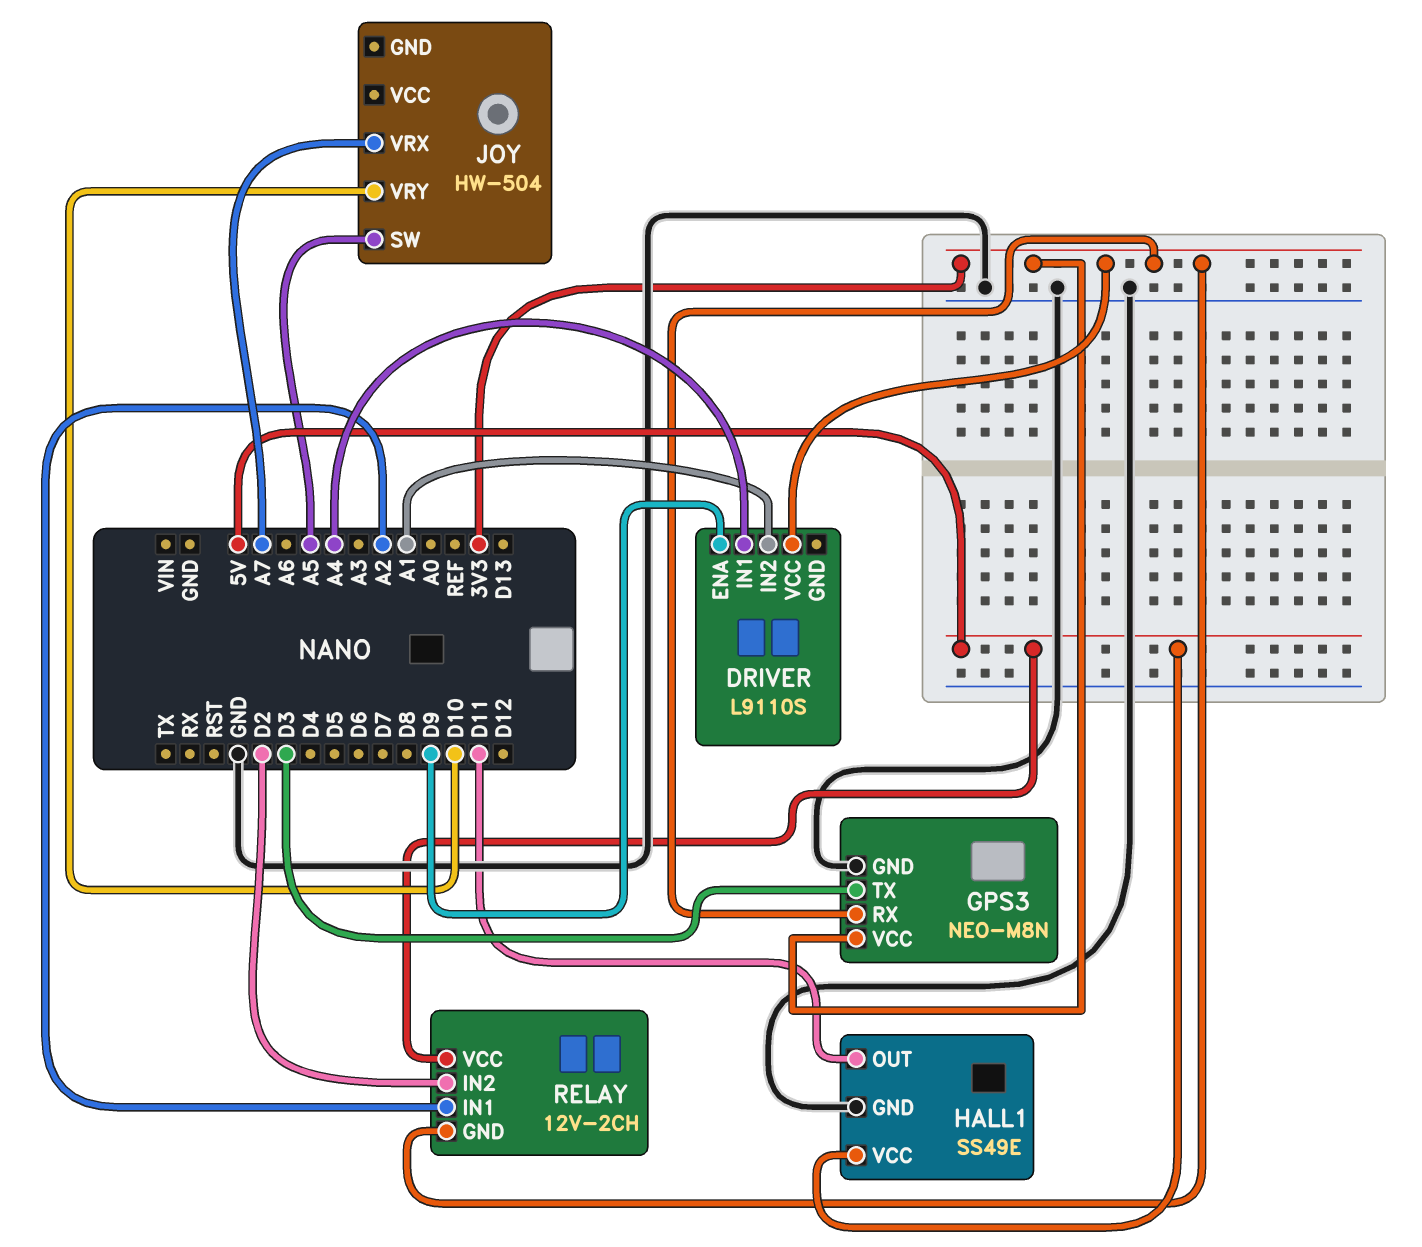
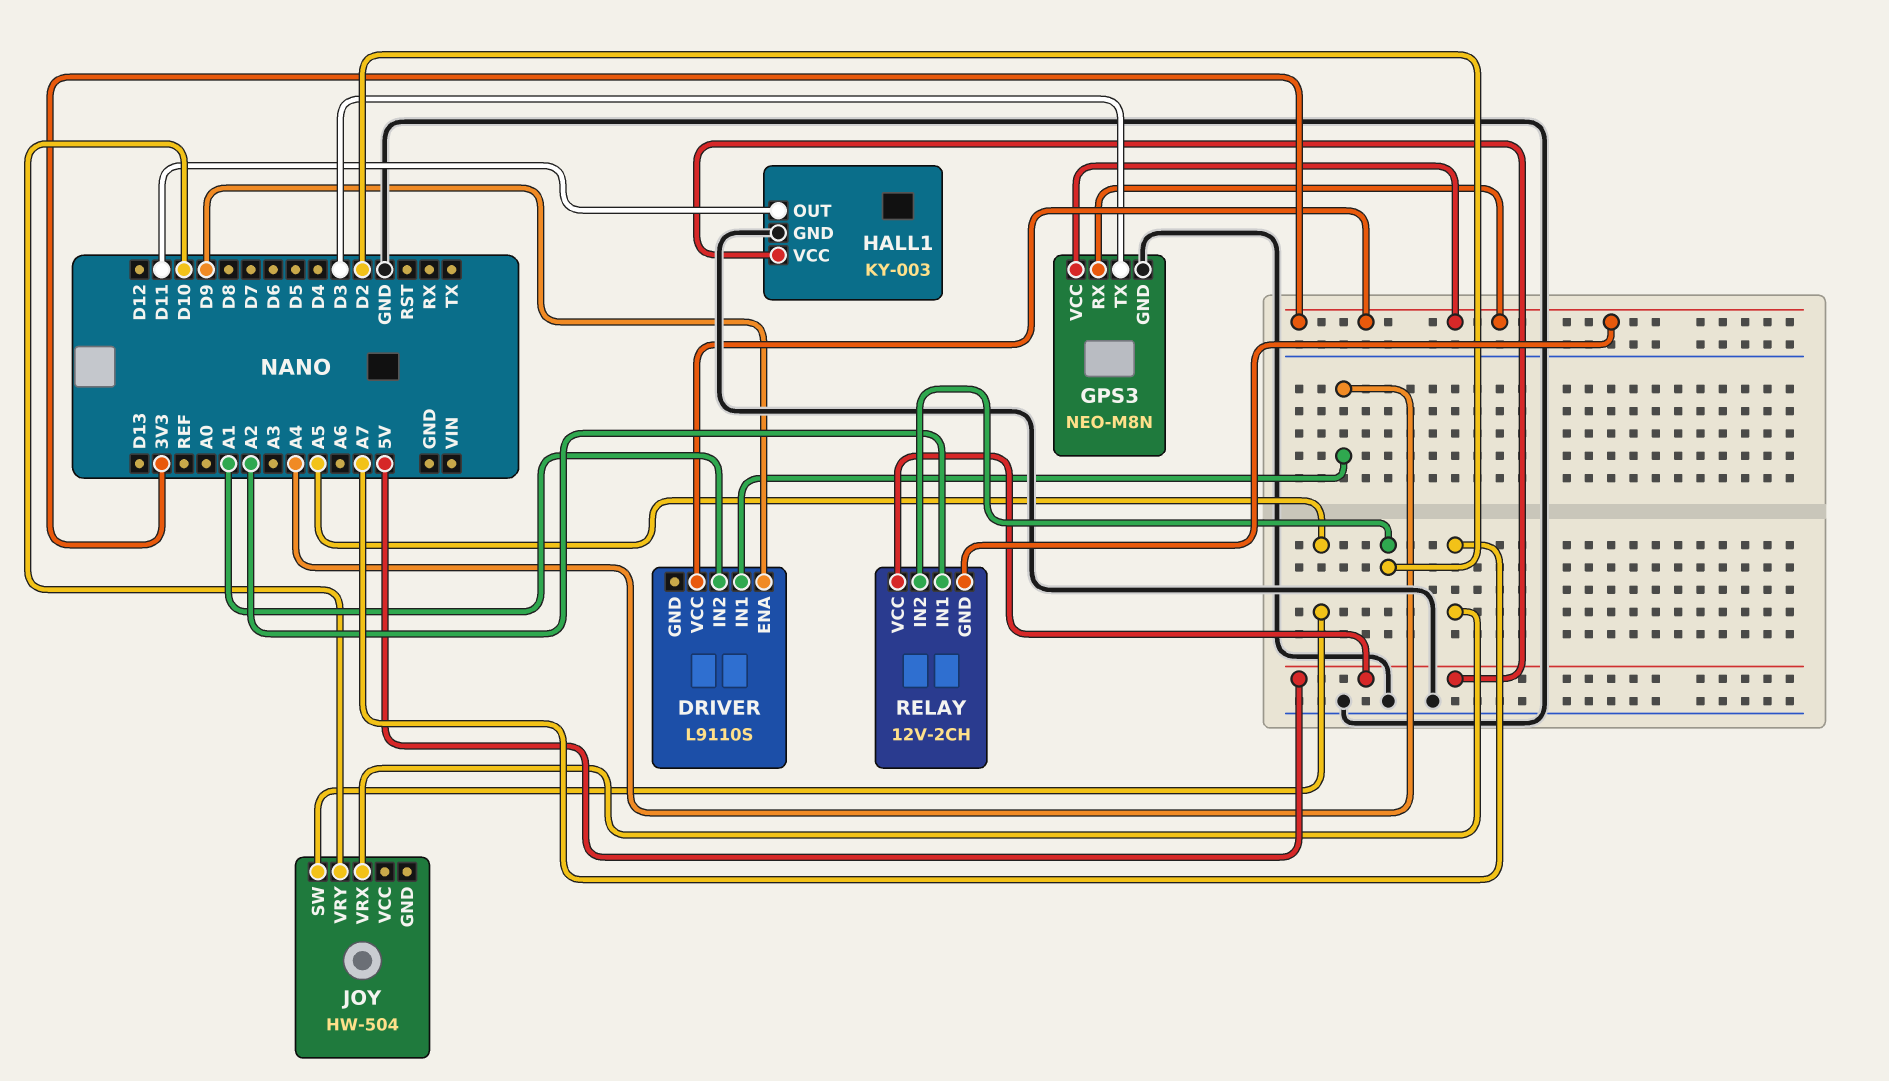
HALL1: SS49E -> KY-003

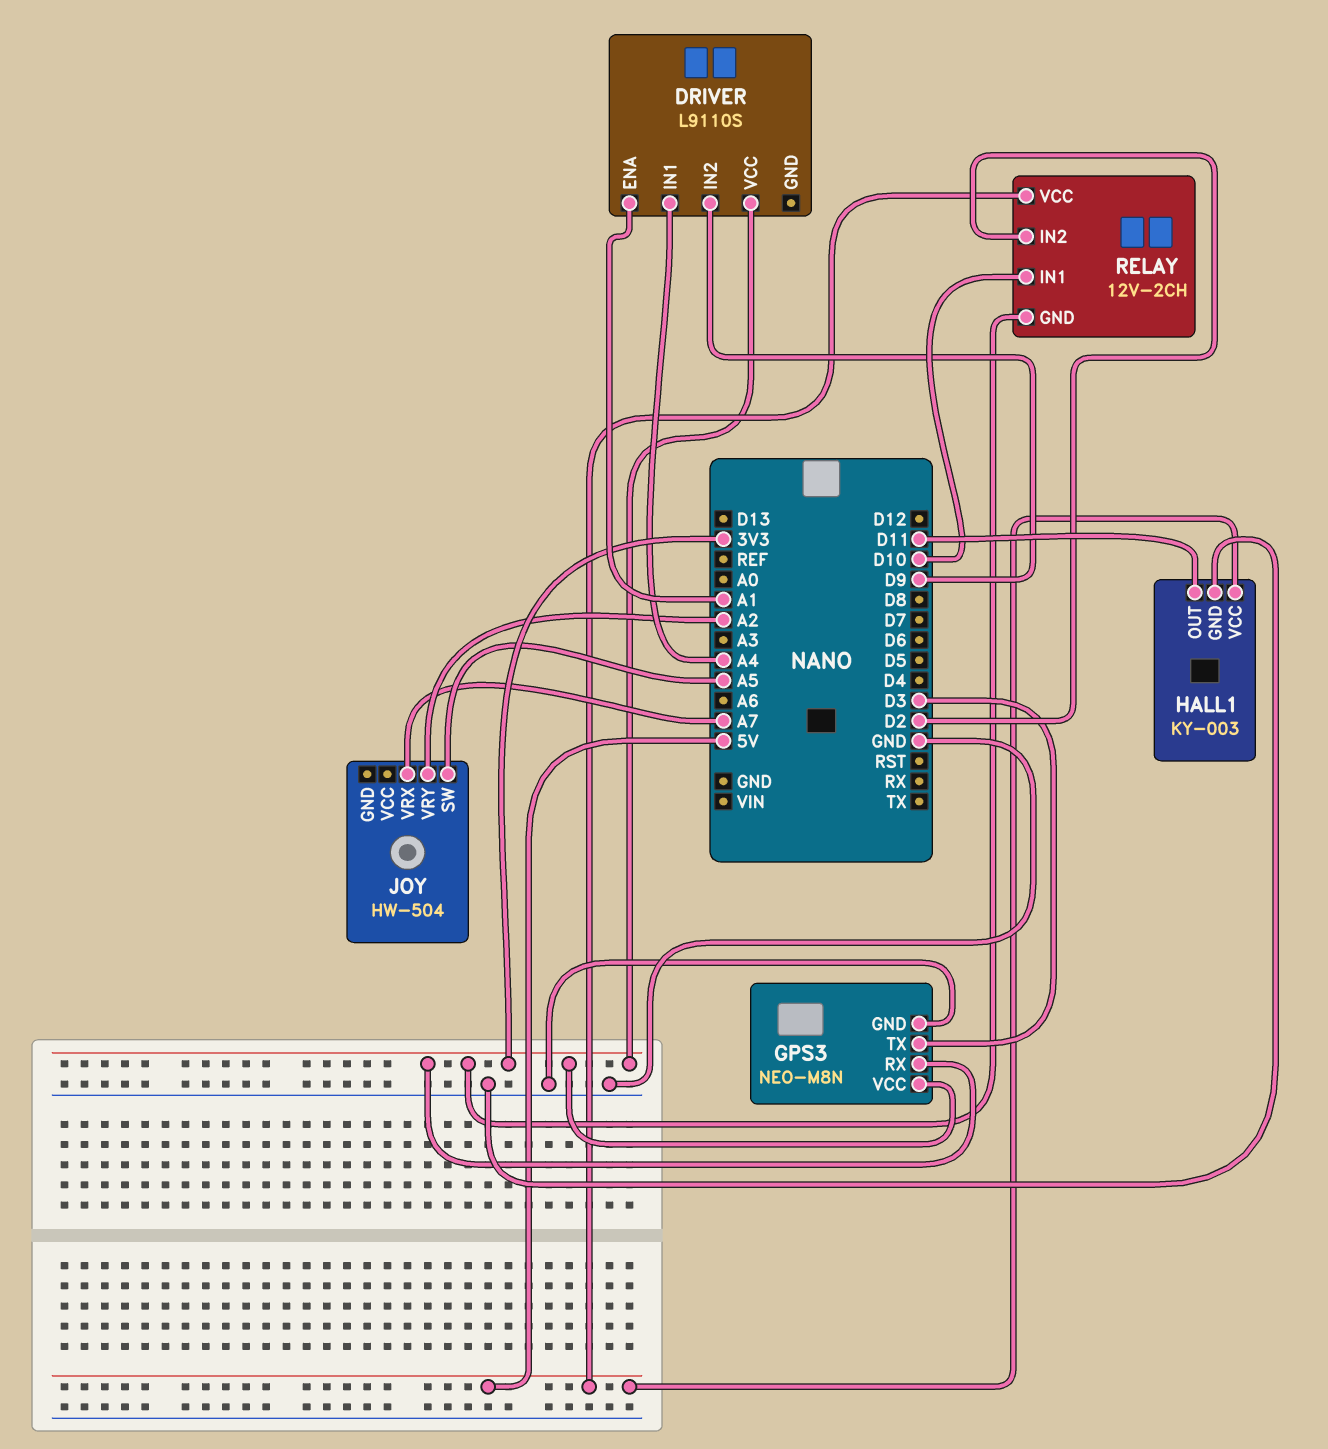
DRIVER pin ENA: D9 -> A1
DRIVER pin IN2: A1 -> D9
JOY pin VRY: D10 -> A2
RELAY pin IN1: A2 -> D10

